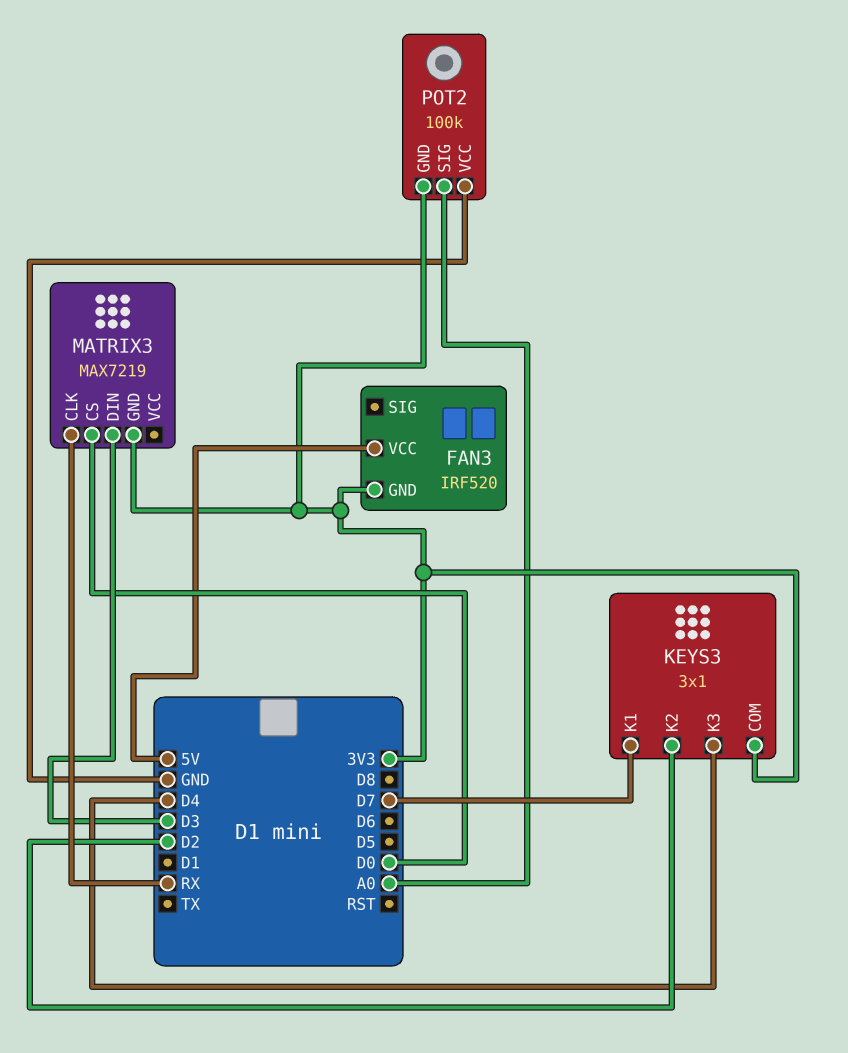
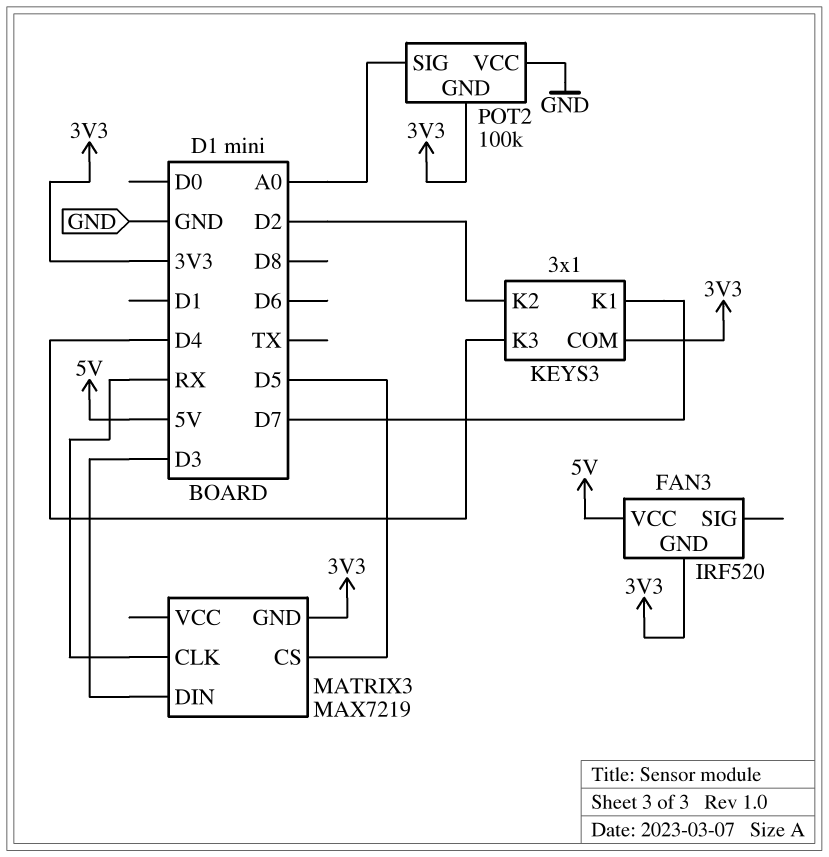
MATRIX3 pin CS: D0 -> D5

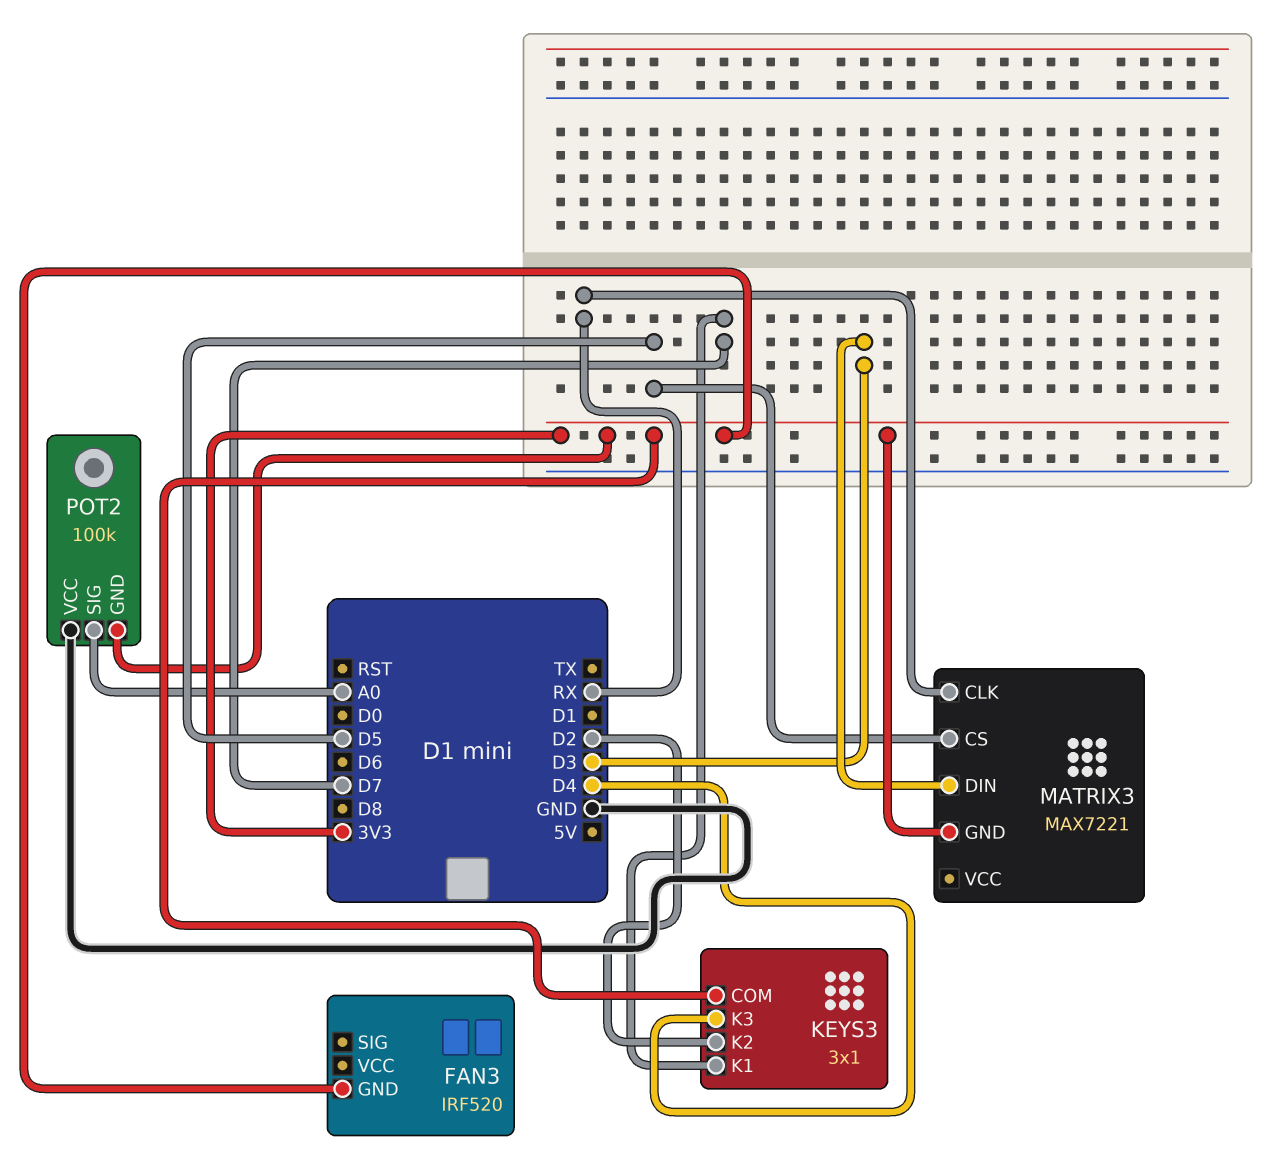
FAN3 pin VCC: 5V -> none
MATRIX3: MAX7219 -> MAX7221

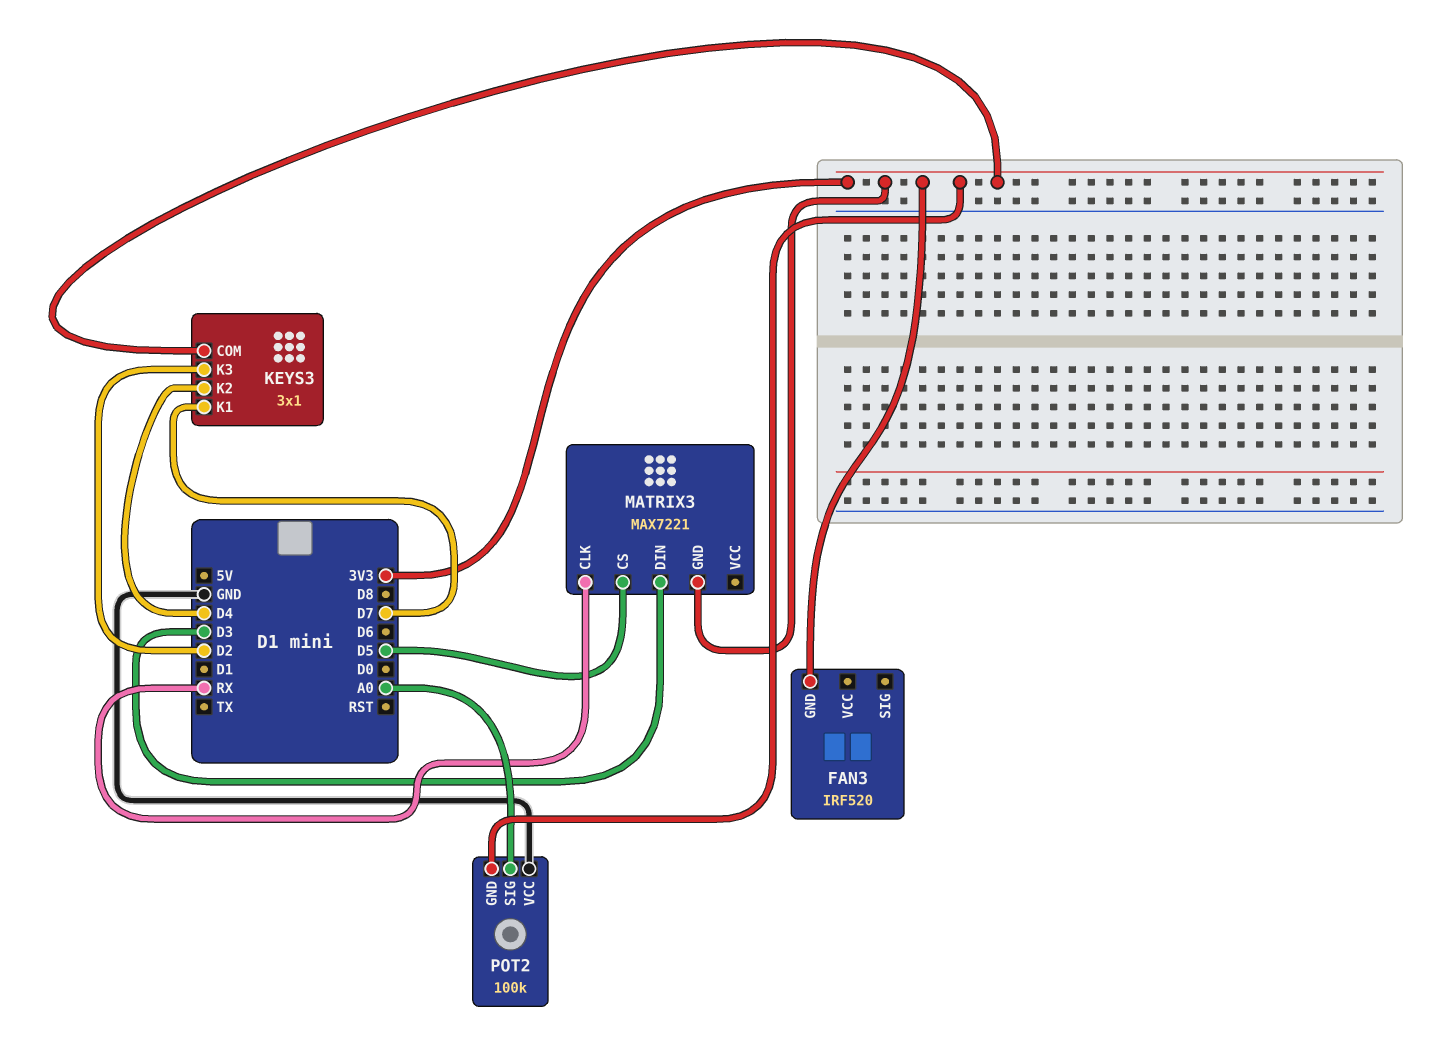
KEYS3 pin K2: D2 -> D4
KEYS3 pin K3: D4 -> D2

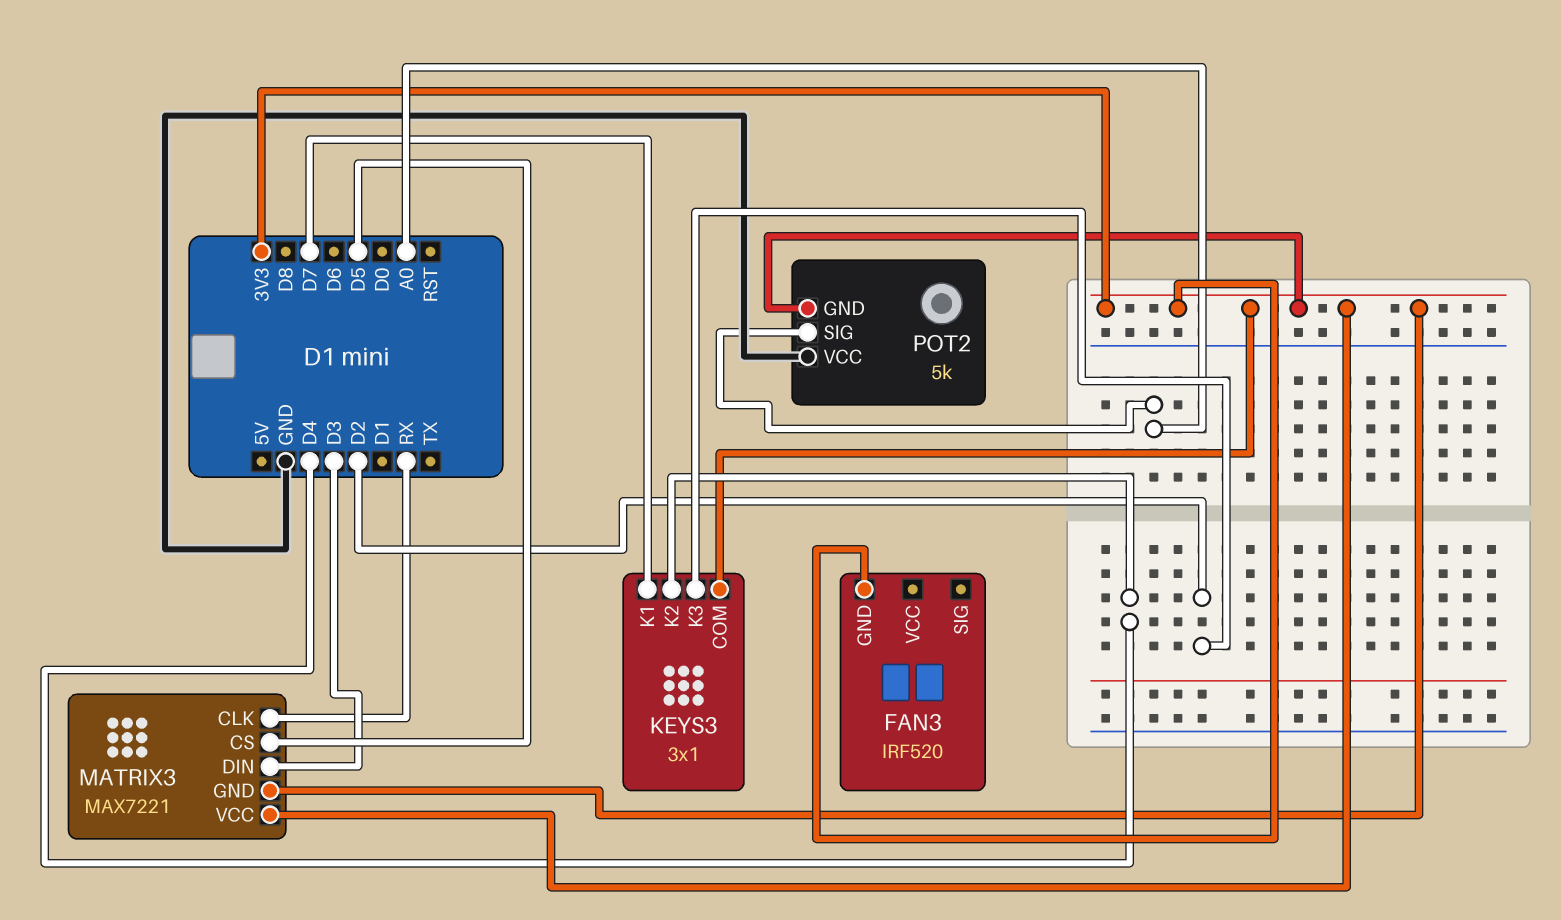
MATRIX3 pin VCC: none -> 3V3
POT2: 100k -> 5k

